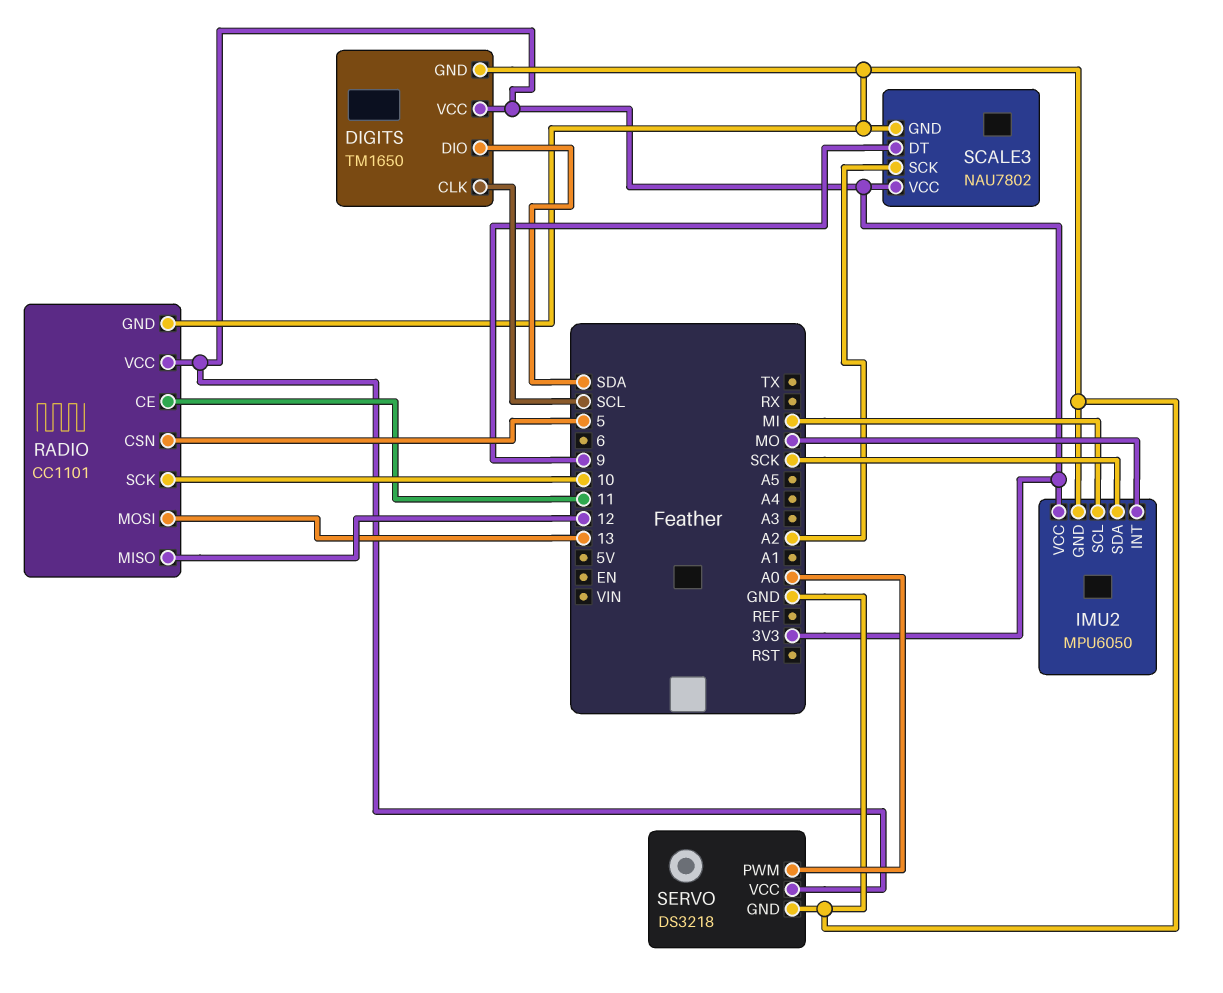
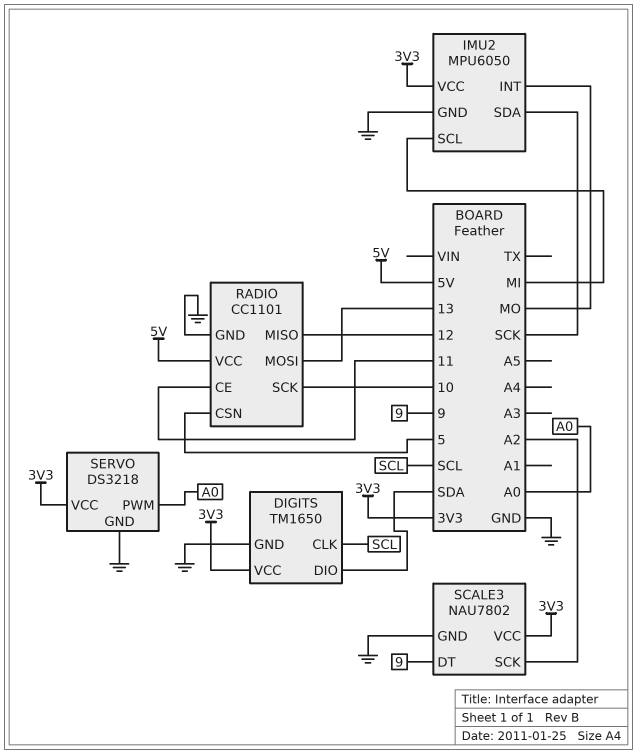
RADIO pin VCC: 3V3 -> 5V

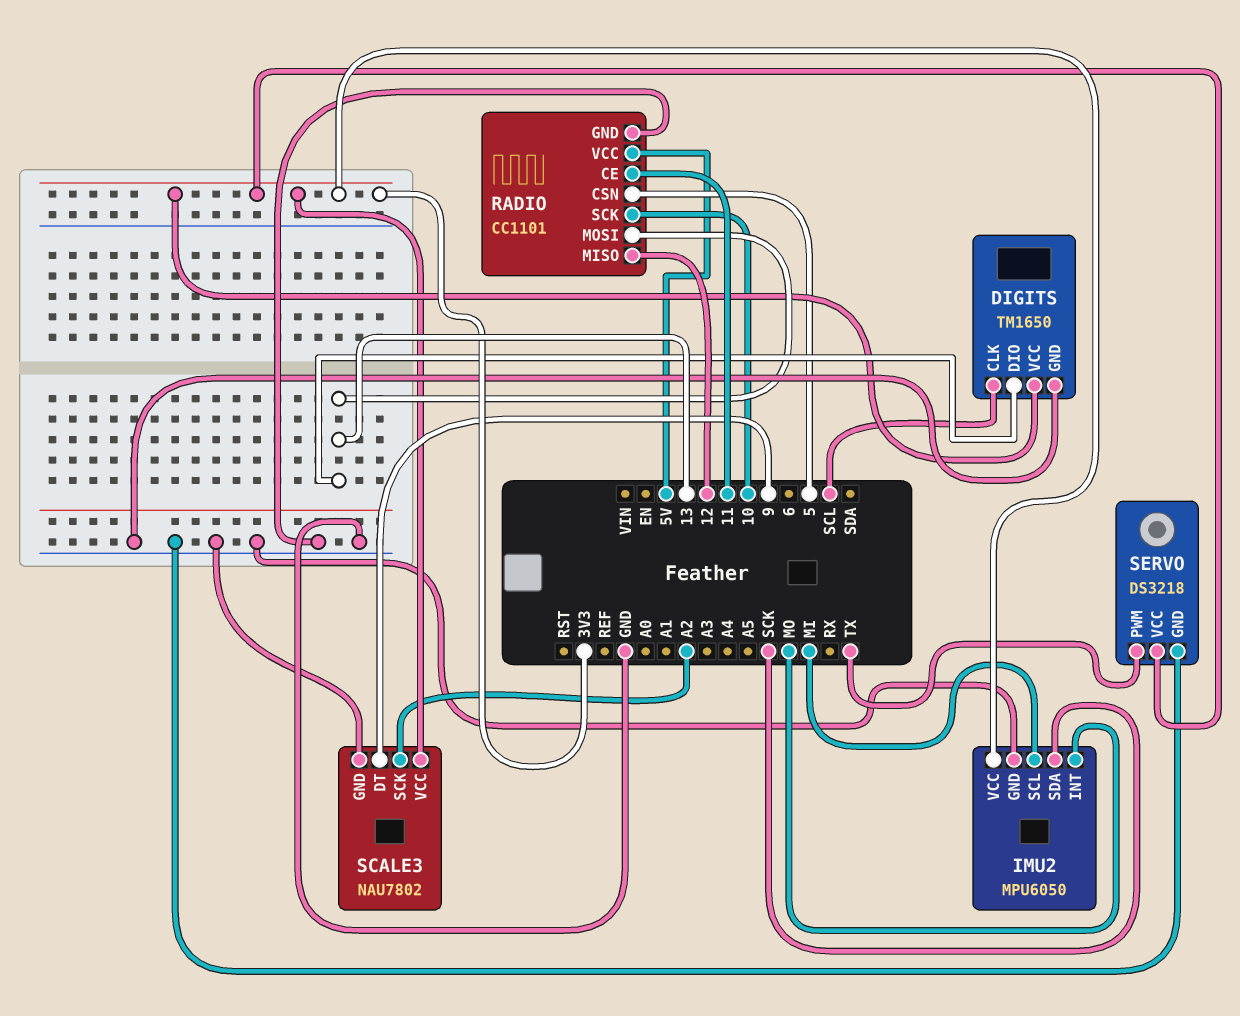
DIGITS pin DIO: SDA -> 13
SERVO pin PWM: A0 -> TX

